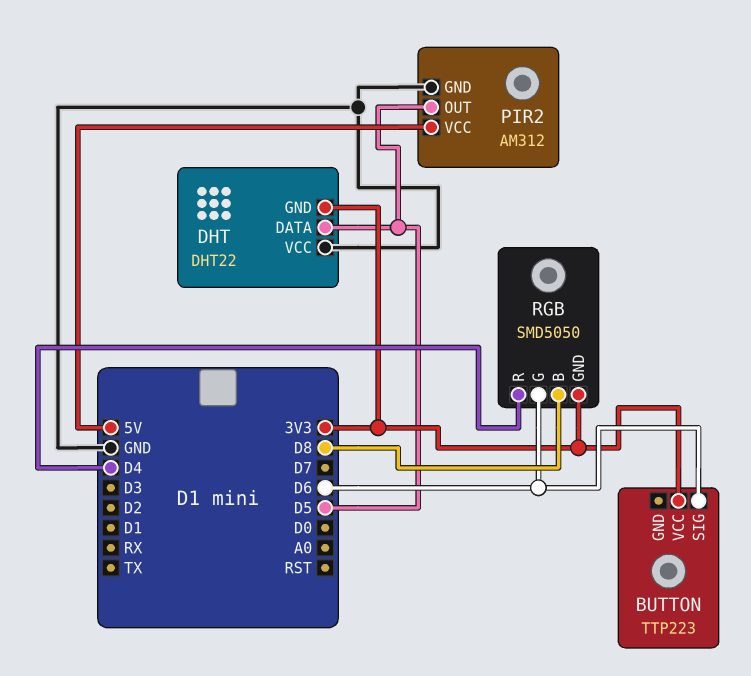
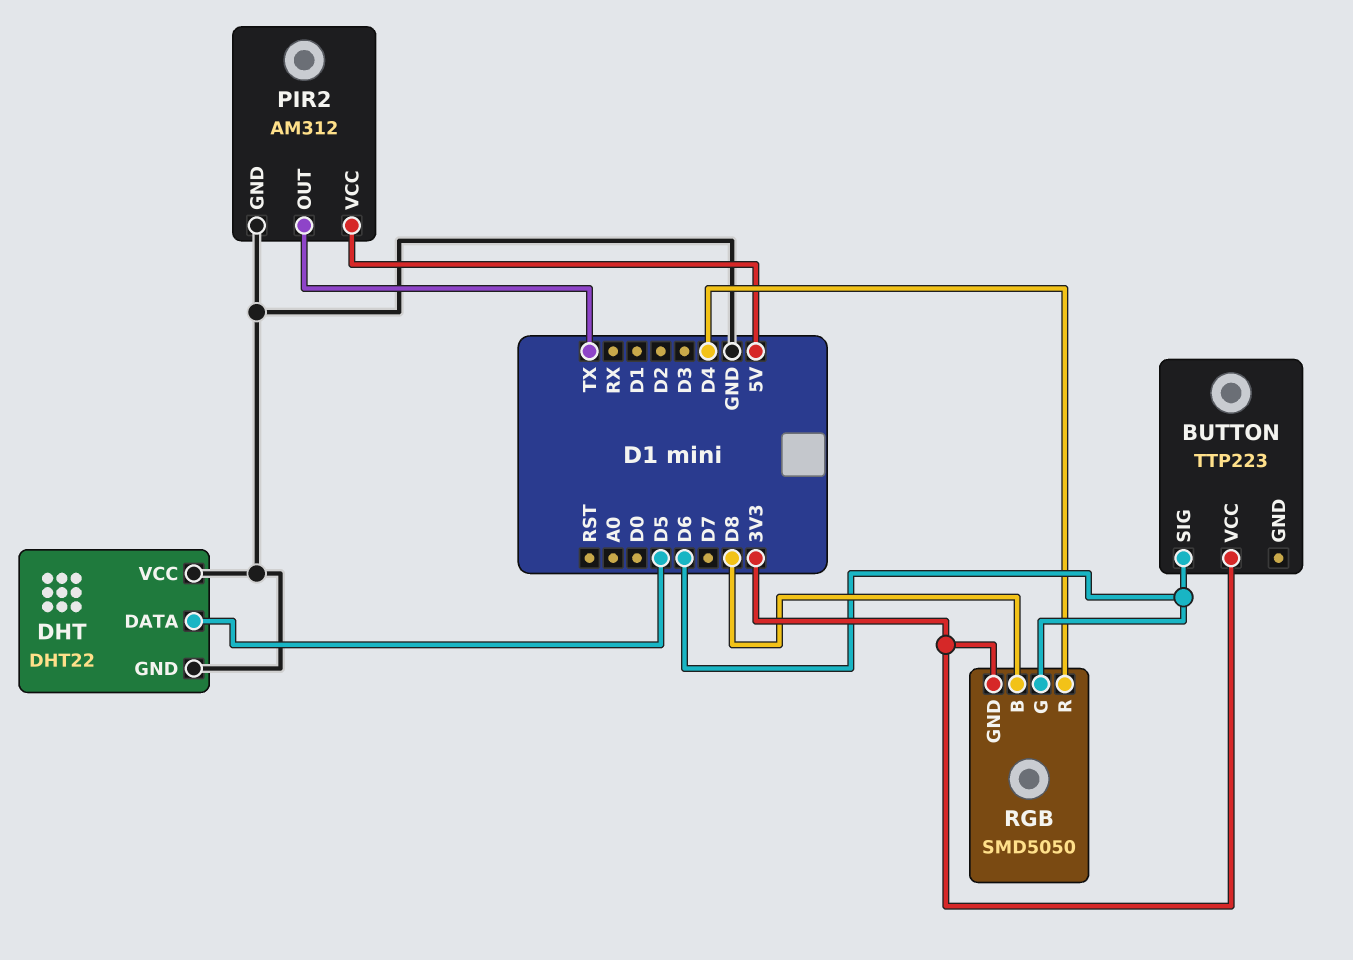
DHT pin GND: 3V3 -> GND
PIR2 pin OUT: D5 -> TX

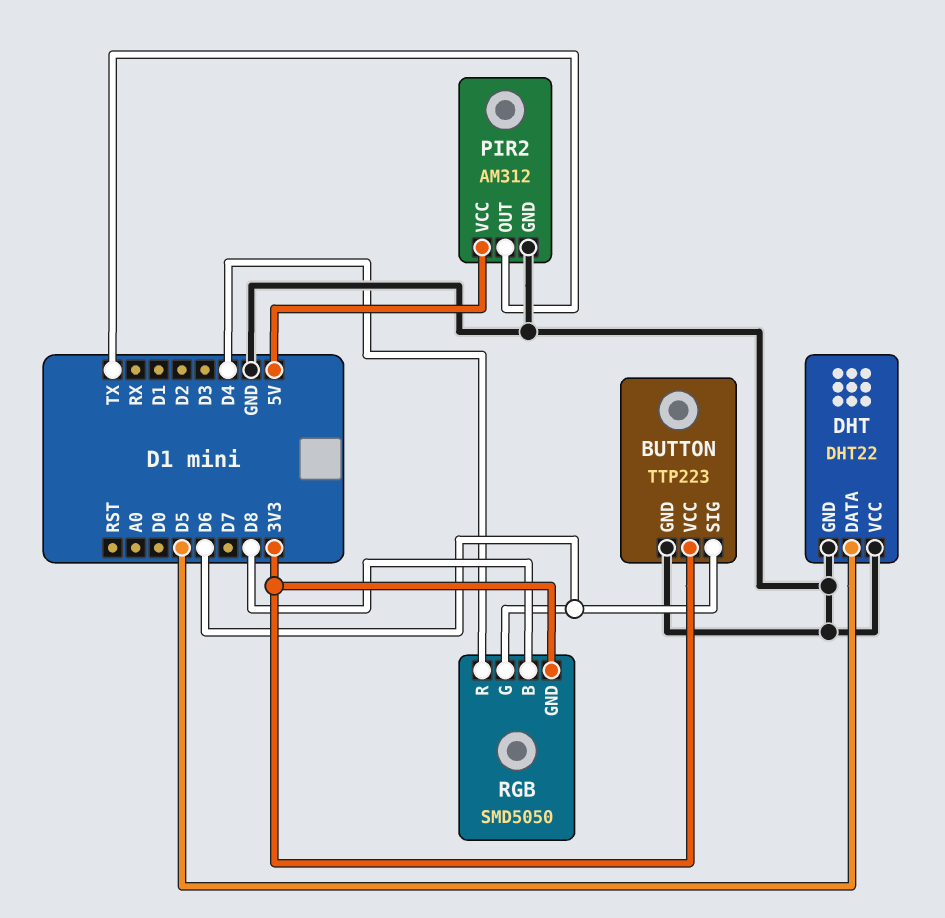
BUTTON pin GND: none -> GND

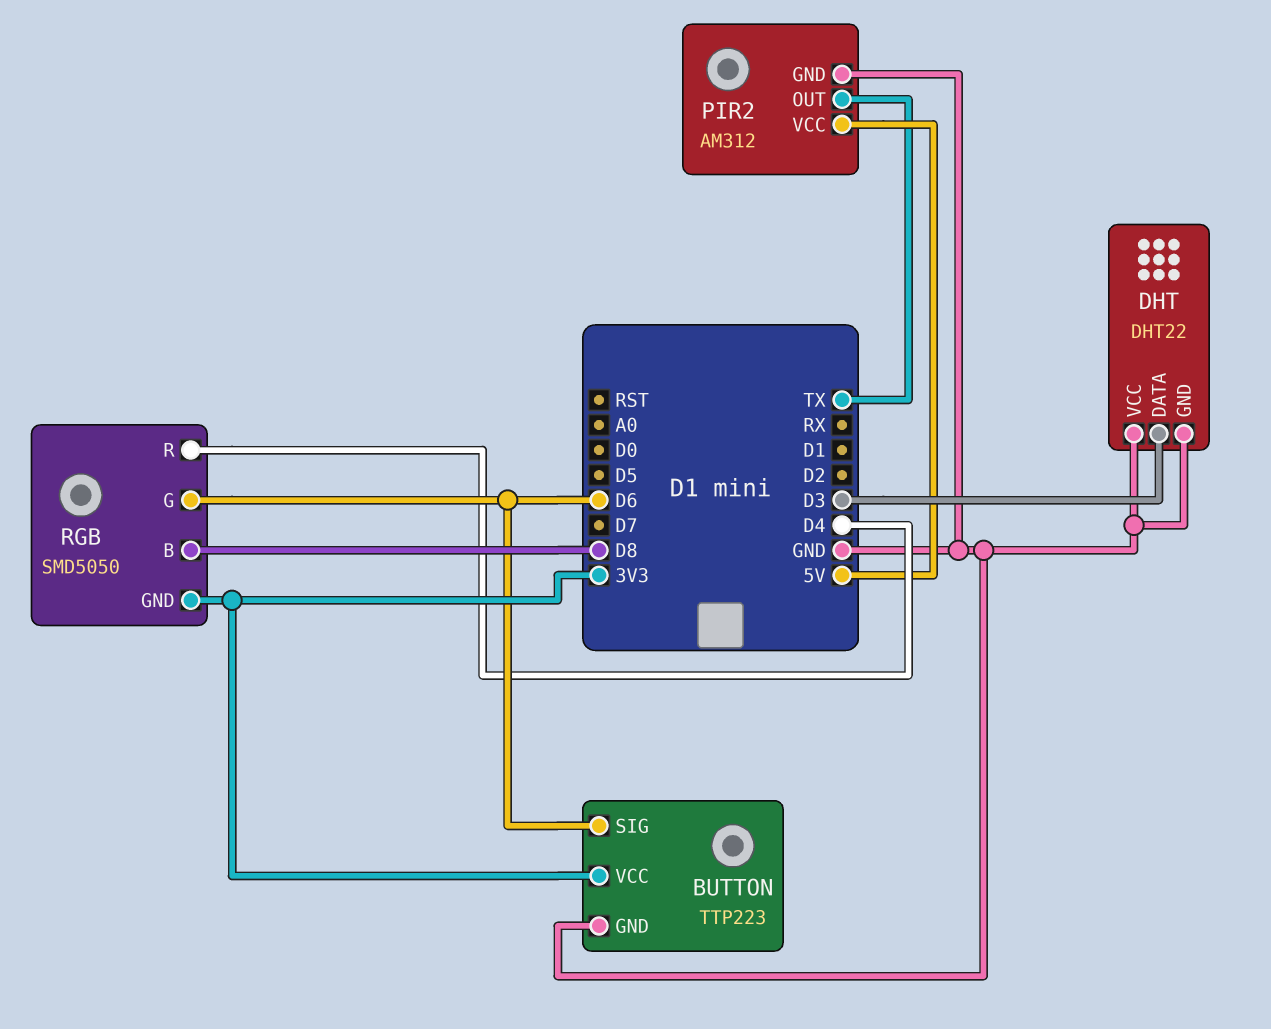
DHT pin DATA: D5 -> D3

